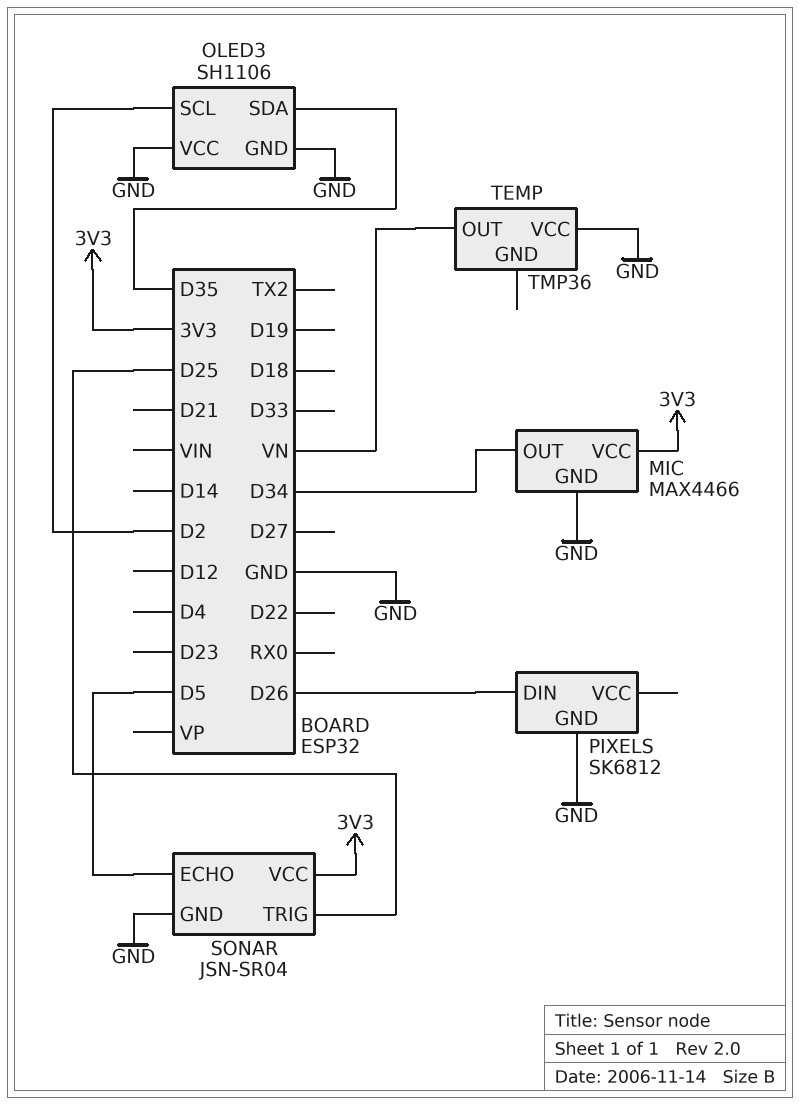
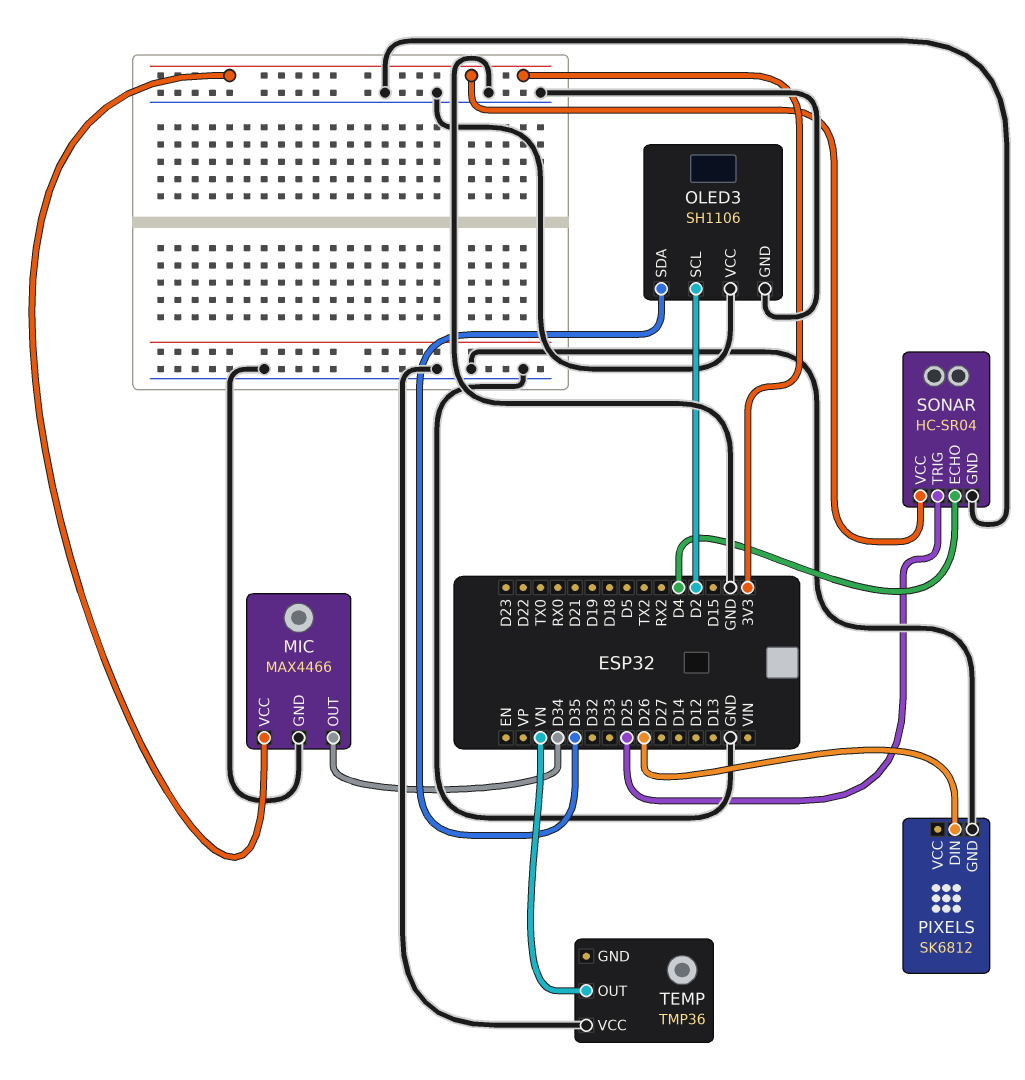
SONAR: JSN-SR04 -> HC-SR04
SONAR pin ECHO: D5 -> D4

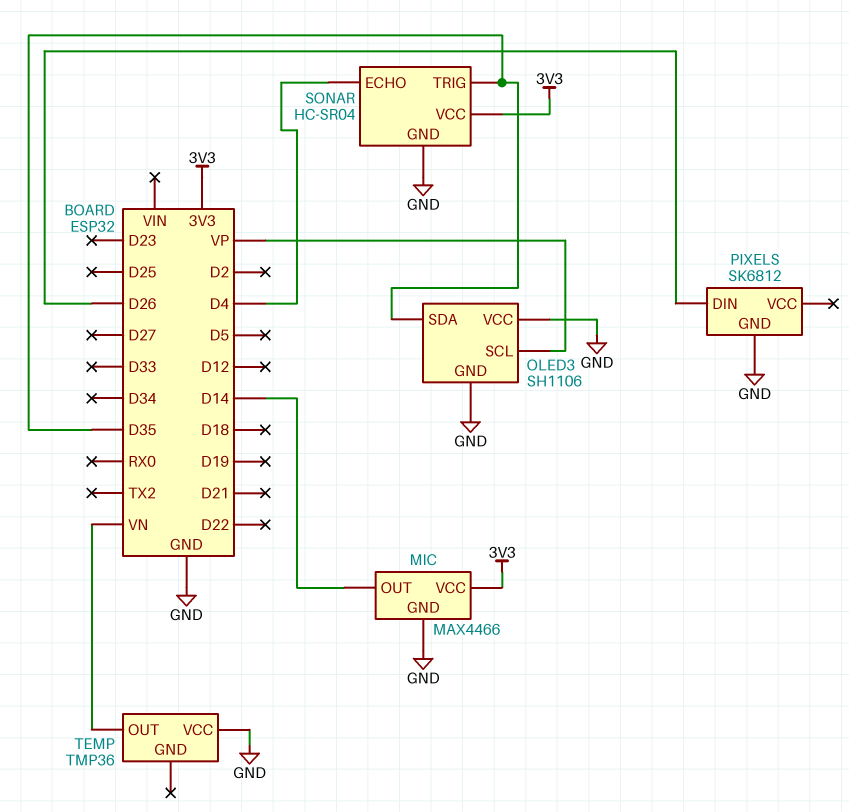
MIC pin OUT: D34 -> D14
OLED3 pin SCL: D2 -> VP
SONAR pin TRIG: D25 -> D35

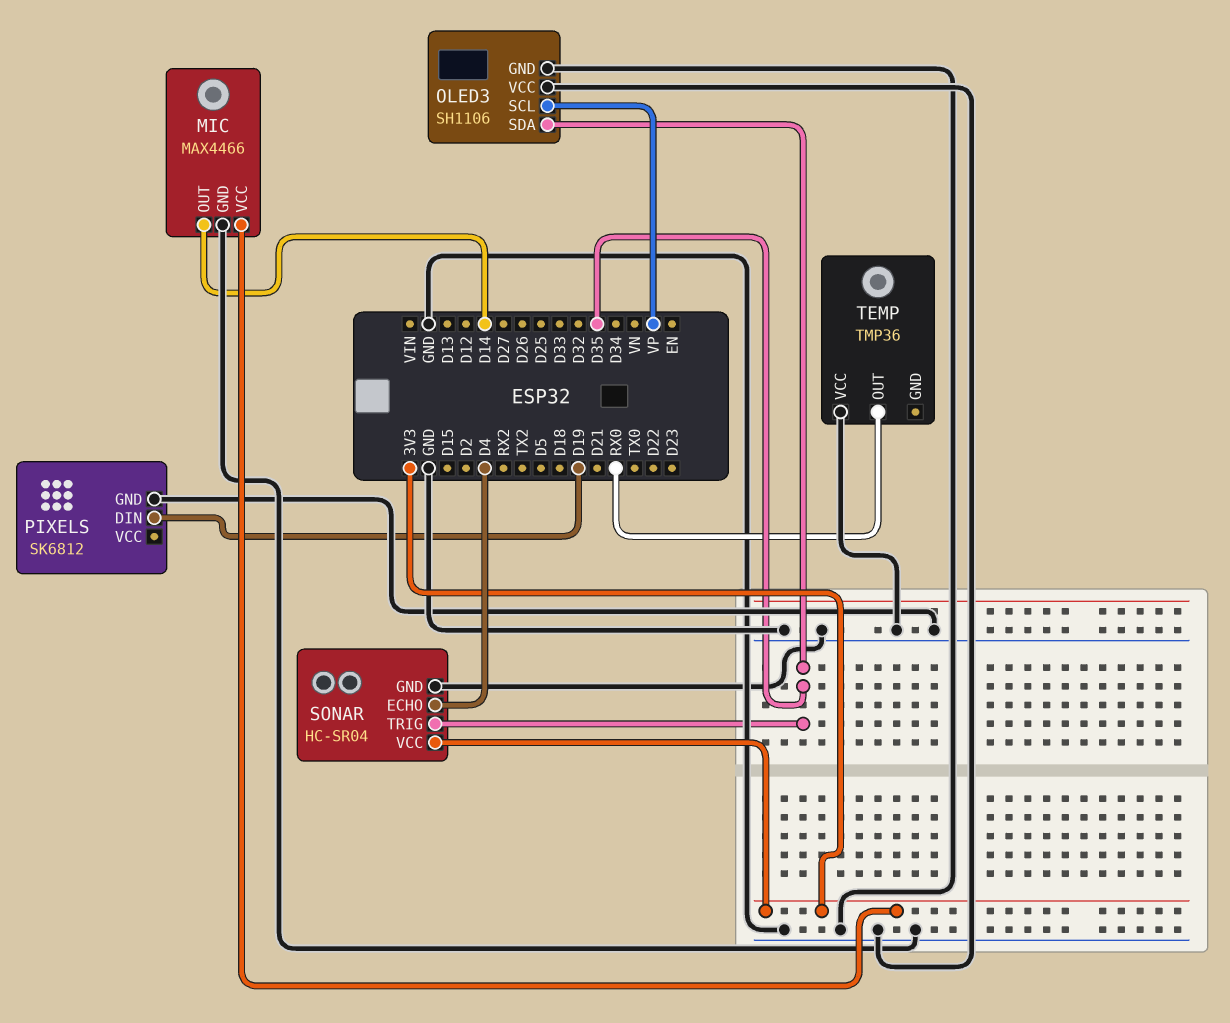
PIXELS pin DIN: D26 -> D19
TEMP pin OUT: VN -> RX0

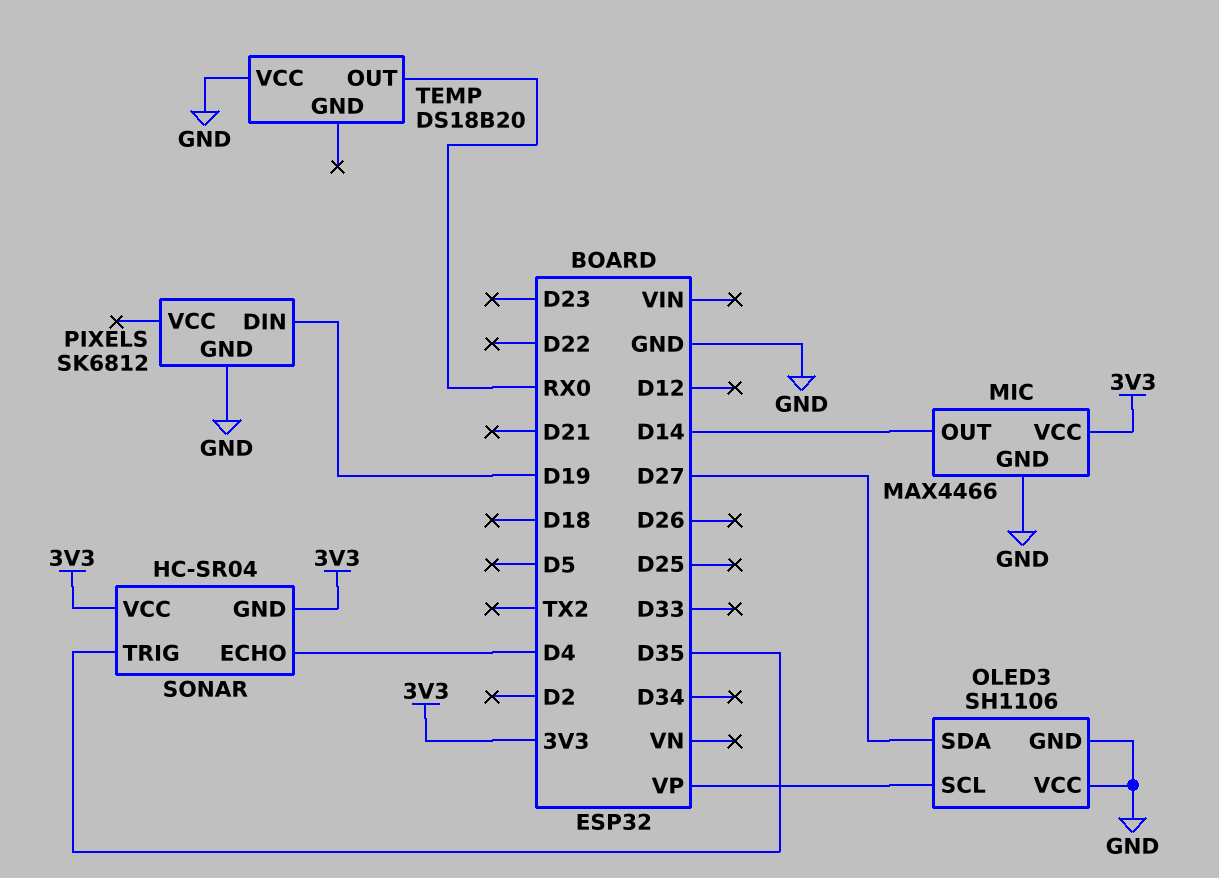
OLED3 pin SDA: D35 -> D27
SONAR pin GND: GND -> 3V3
TEMP: TMP36 -> DS18B20

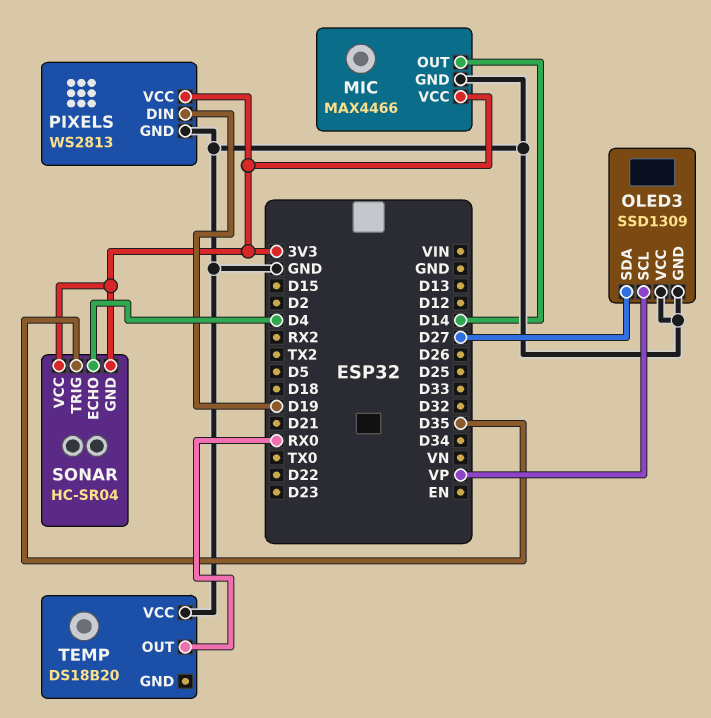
OLED3: SH1106 -> SSD1309
PIXELS: SK6812 -> WS2813
PIXELS pin VCC: none -> 3V3

